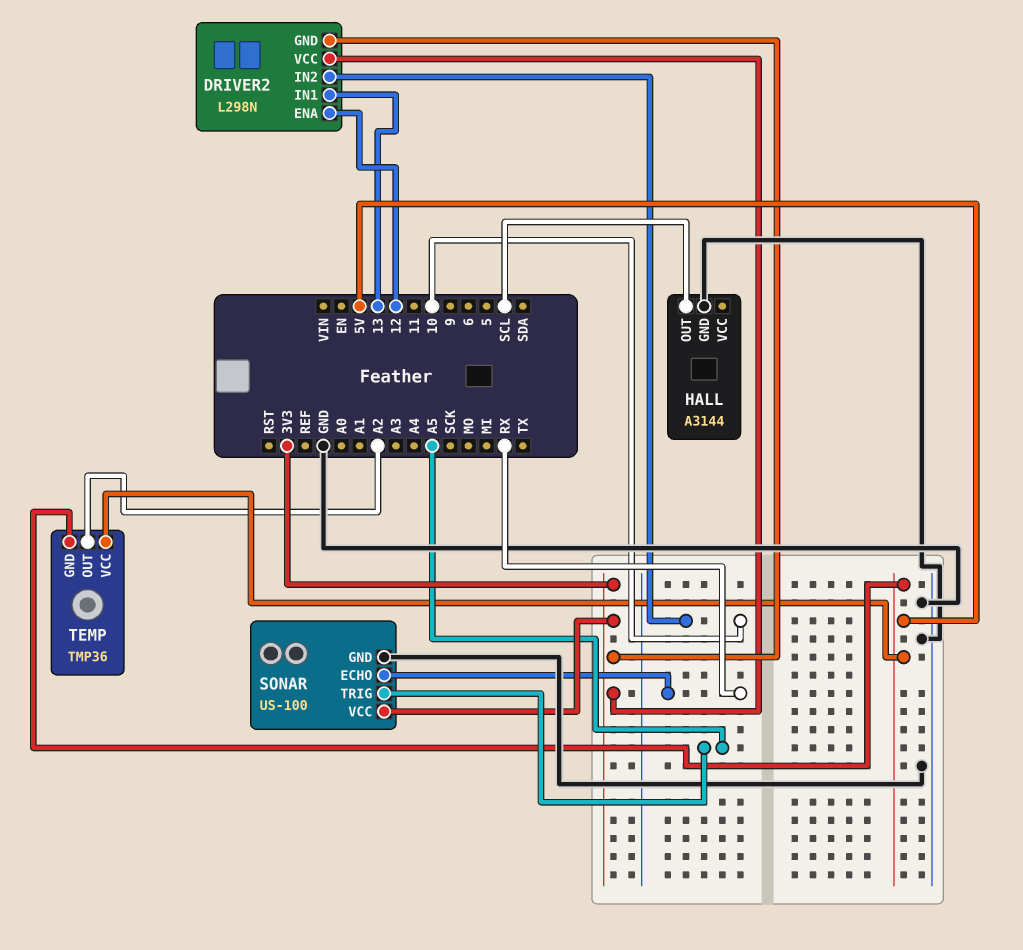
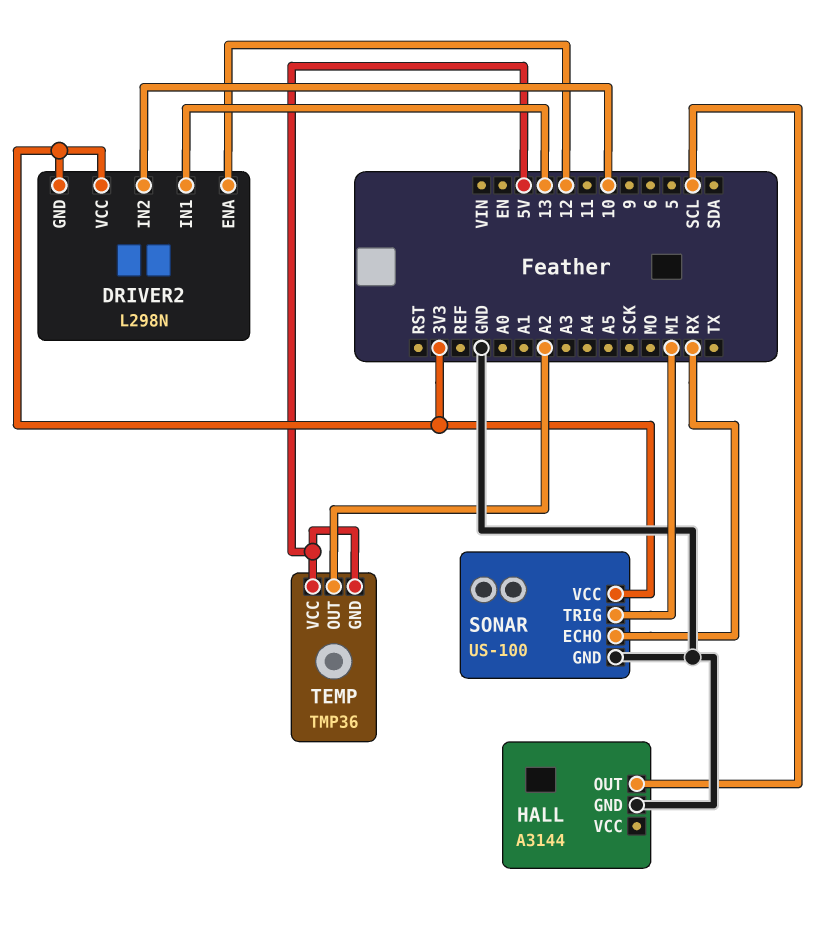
SONAR pin TRIG: A5 -> MI

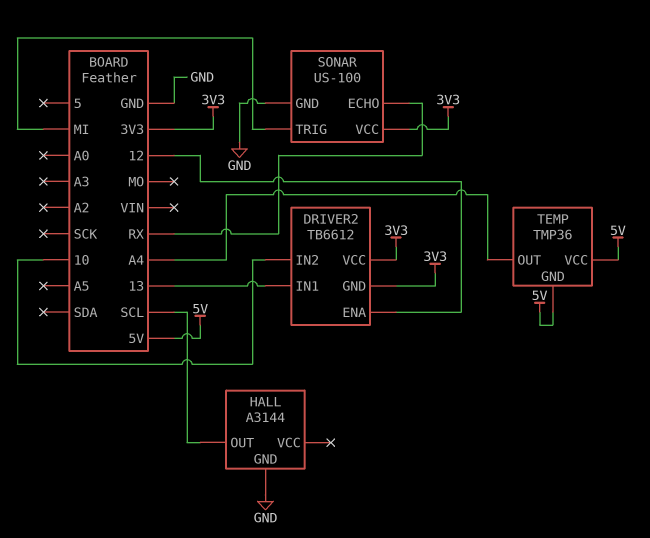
DRIVER2: L298N -> TB6612
TEMP pin OUT: A2 -> A4

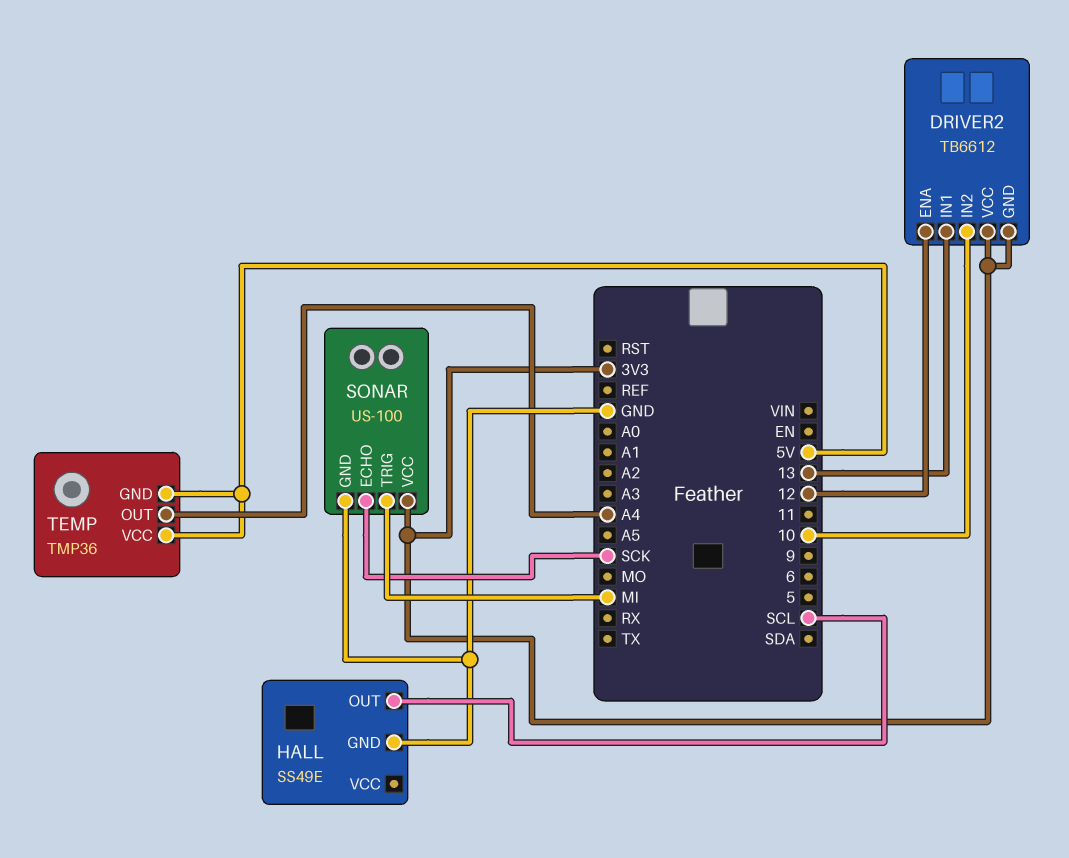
HALL: A3144 -> SS49E
SONAR pin ECHO: RX -> SCK

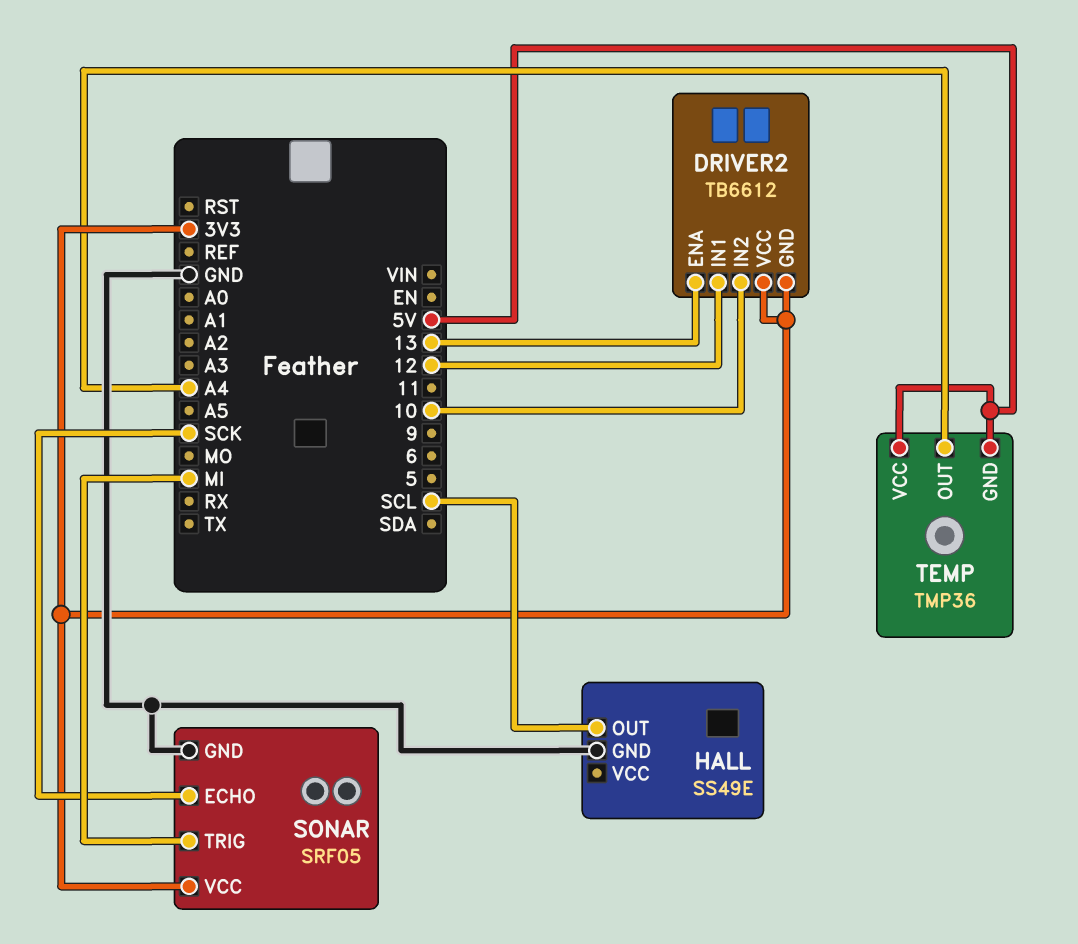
DRIVER2 pin ENA: 12 -> 13
DRIVER2 pin IN1: 13 -> 12
SONAR: US-100 -> SRF05

